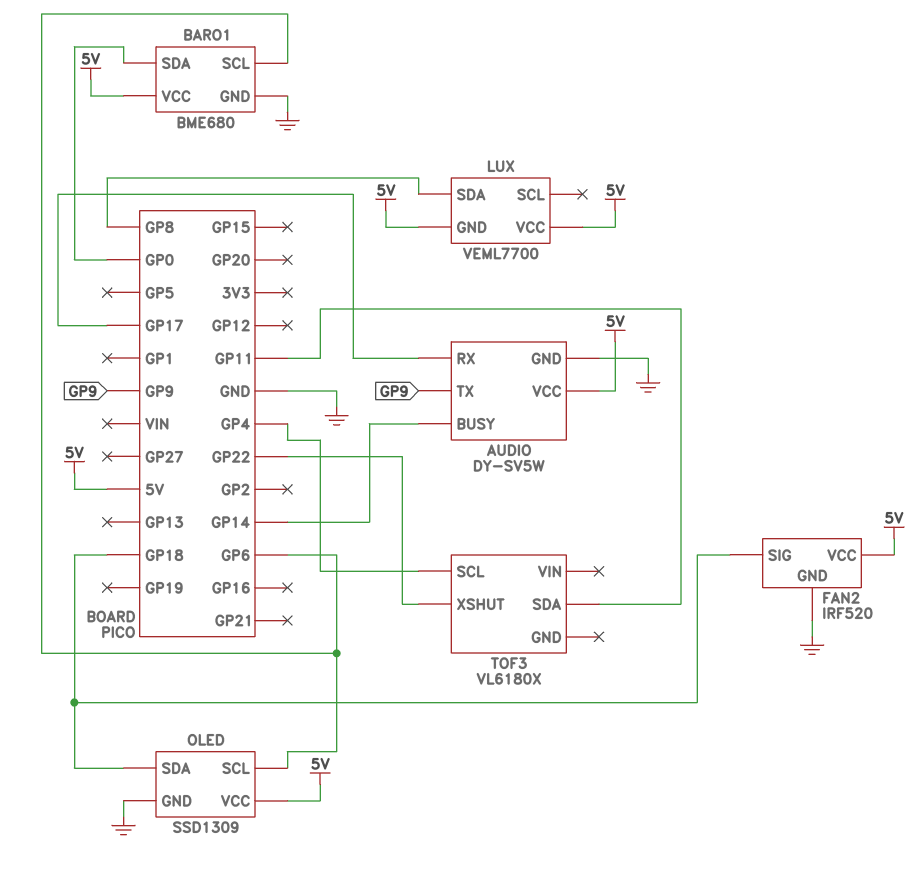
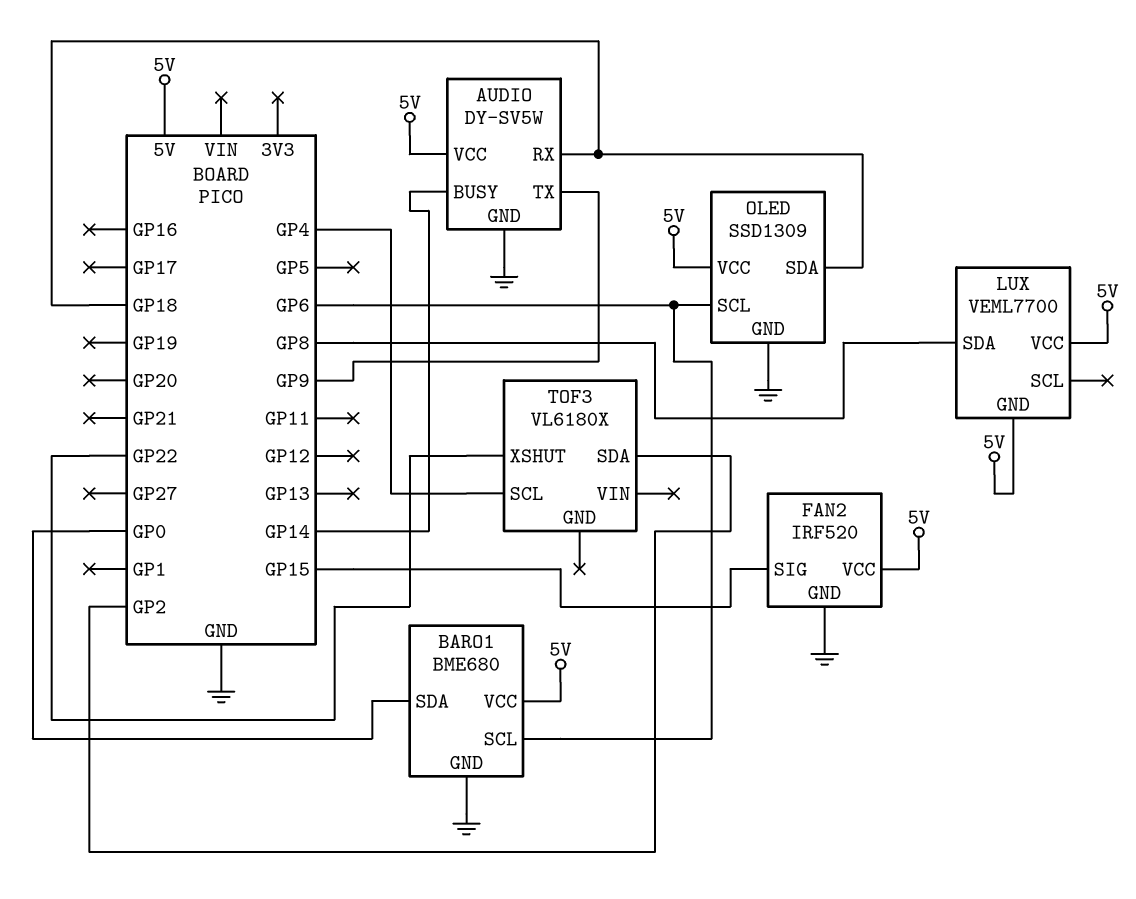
AUDIO pin RX: GP17 -> GP18
FAN2 pin SIG: GP18 -> GP15
TOF3 pin SDA: GP11 -> GP2

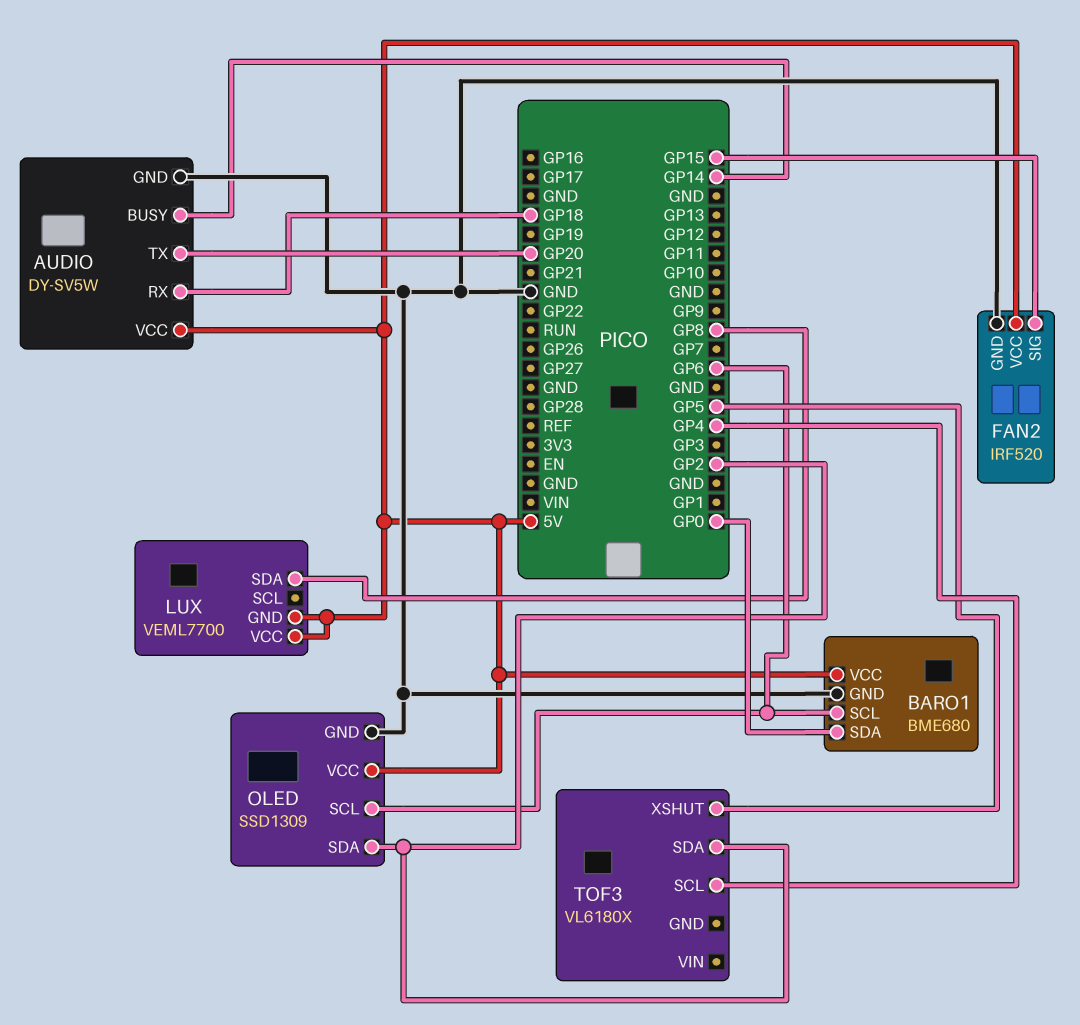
AUDIO pin TX: GP9 -> GP20
OLED pin SDA: GP18 -> GP2
TOF3 pin XSHUT: GP22 -> GP5

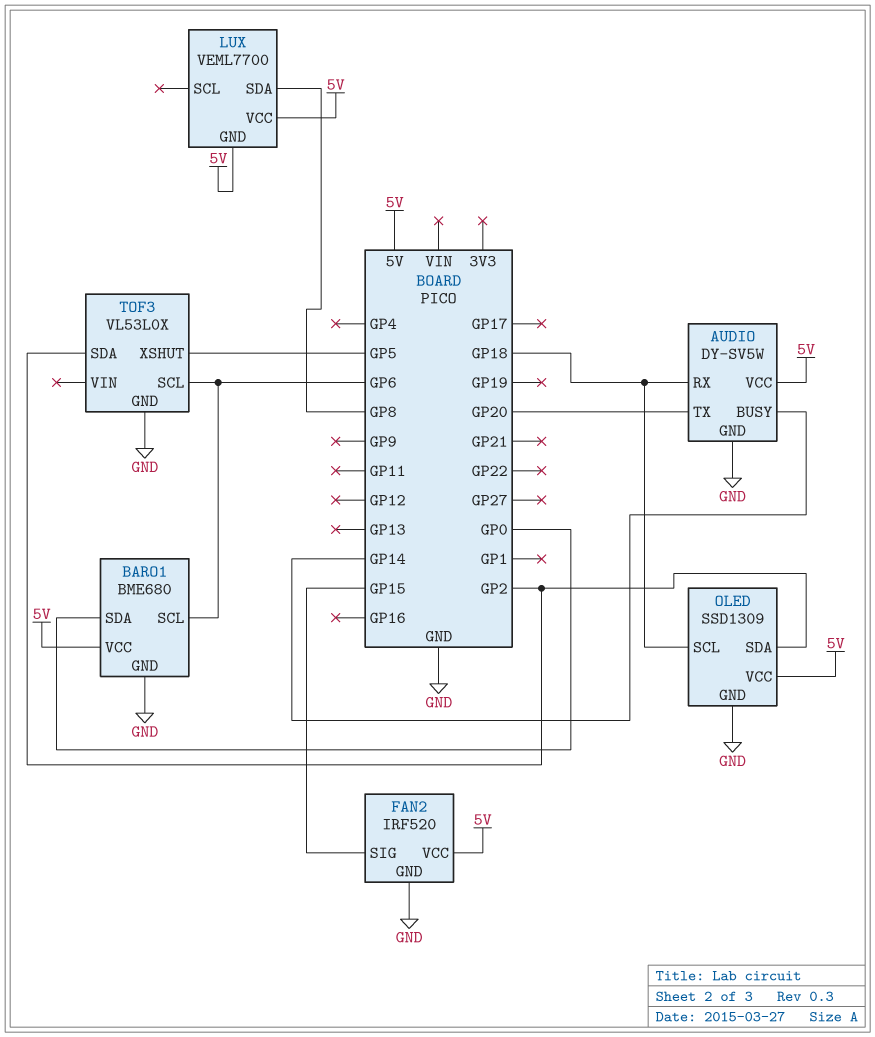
OLED pin SCL: GP6 -> GP18
TOF3: VL6180X -> VL53L0X
TOF3 pin GND: none -> GND
TOF3 pin SCL: GP4 -> GP6

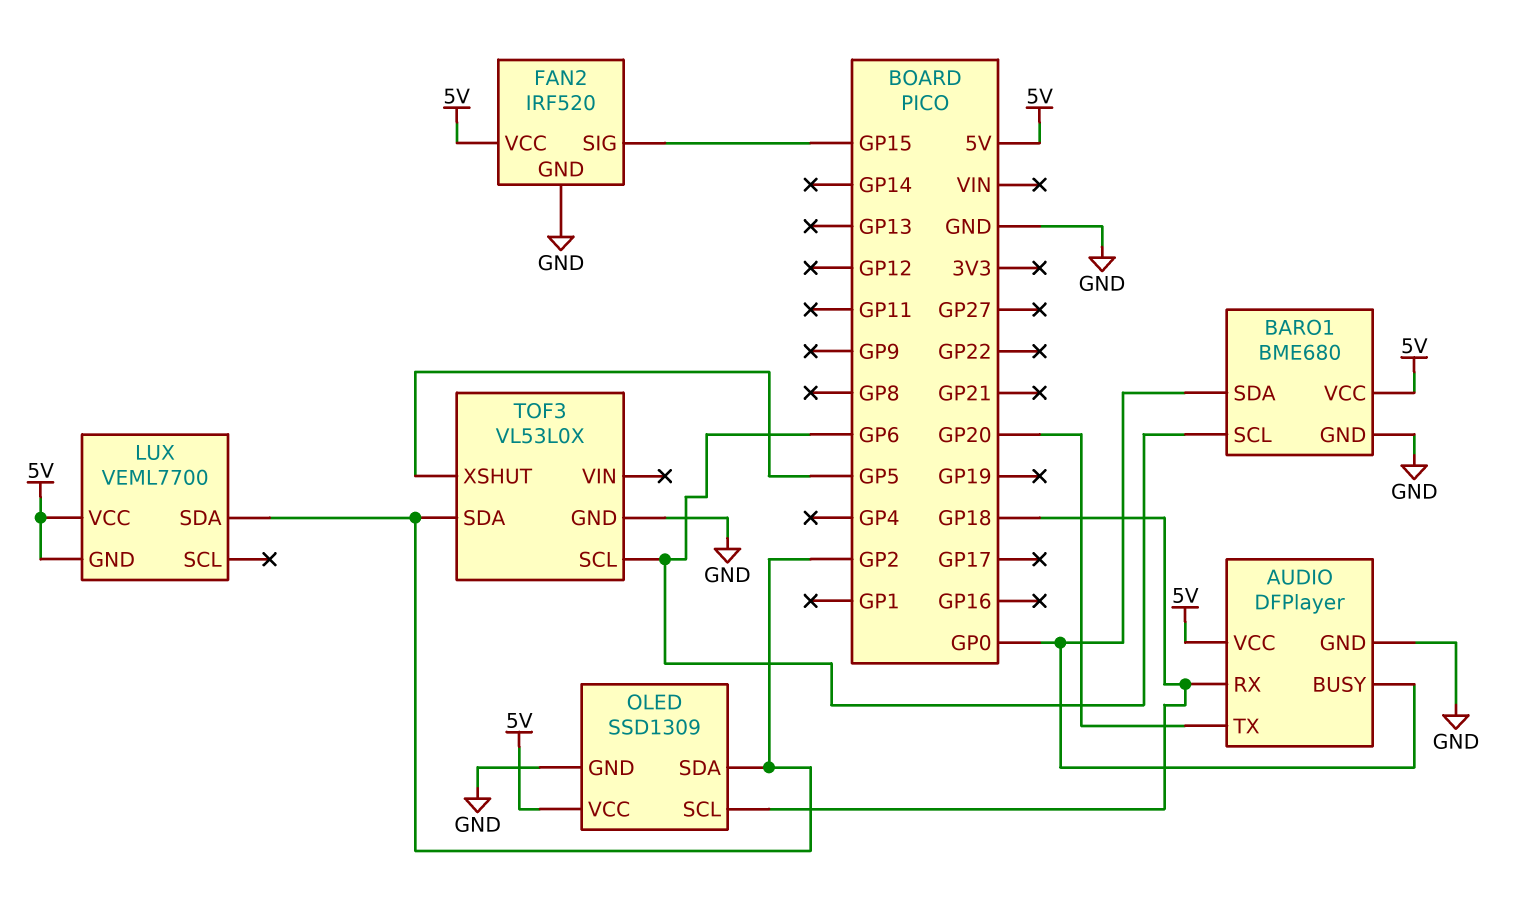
AUDIO: DY-SV5W -> DFPlayer
AUDIO pin BUSY: GP14 -> GP0
LUX pin SDA: GP8 -> GP2

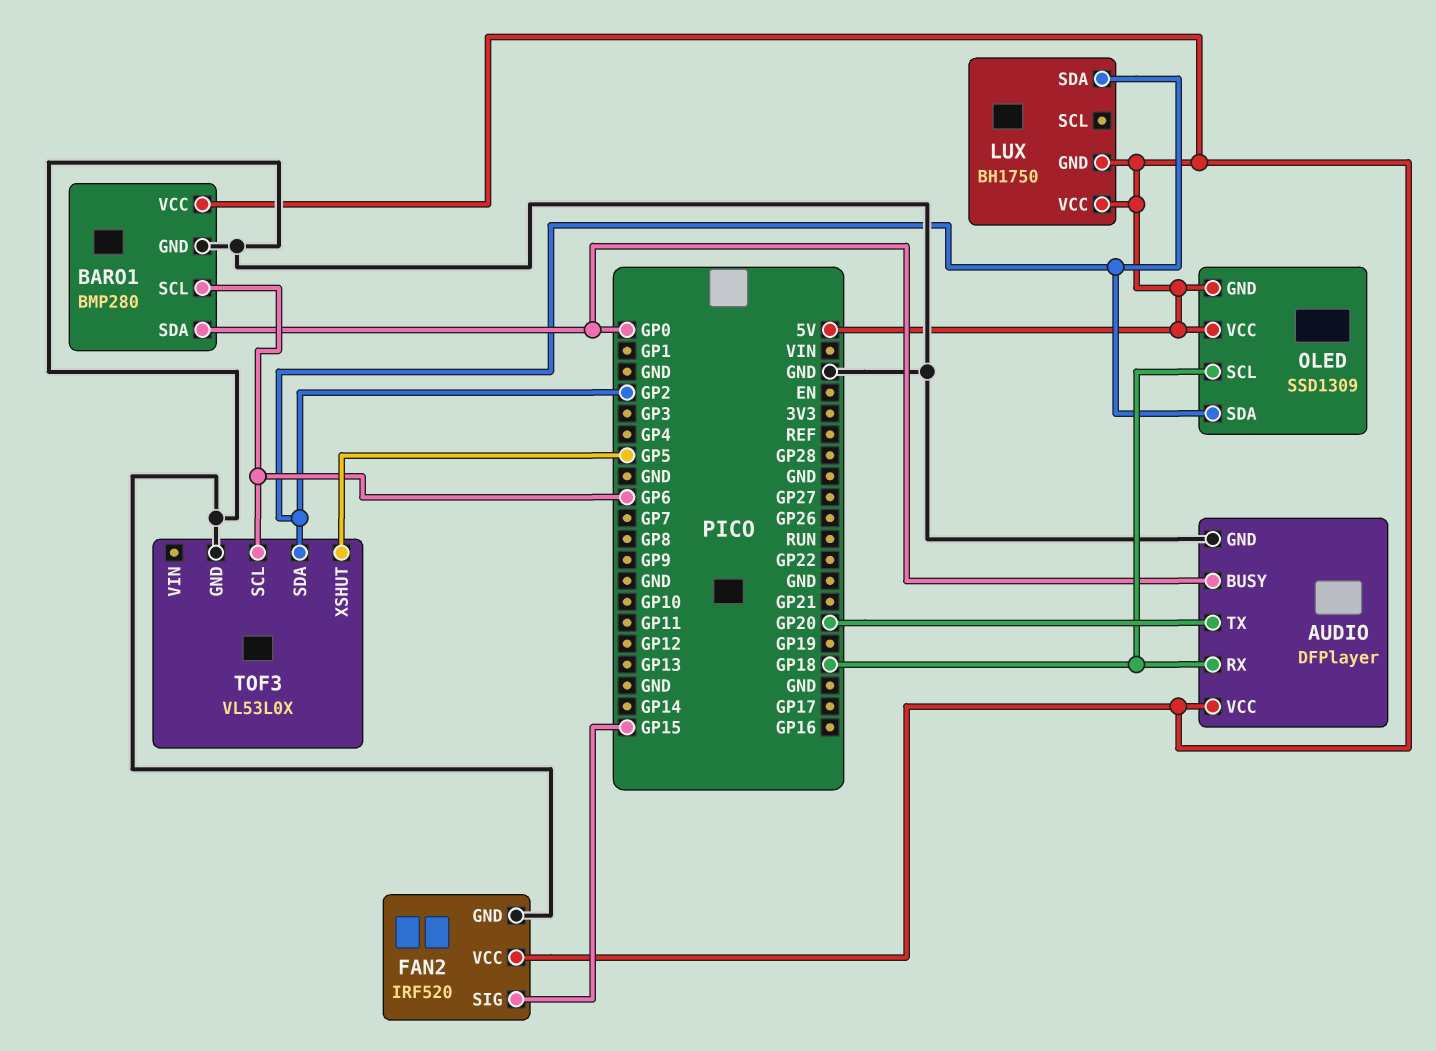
BARO1: BME680 -> BMP280
LUX: VEML7700 -> BH1750
OLED pin GND: GND -> 5V

